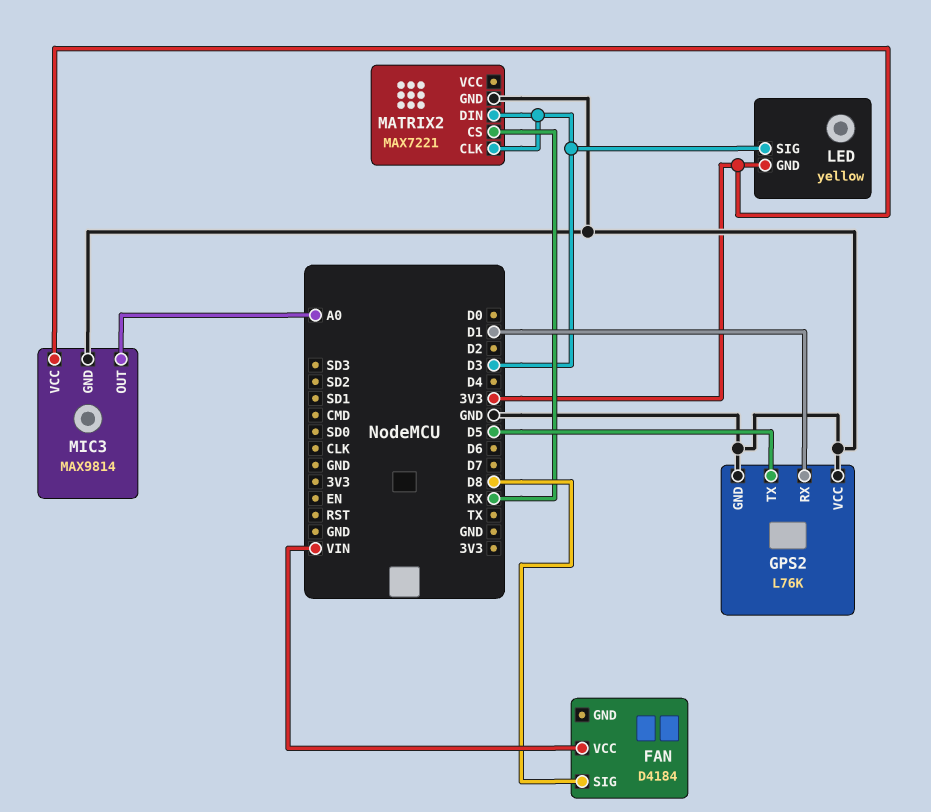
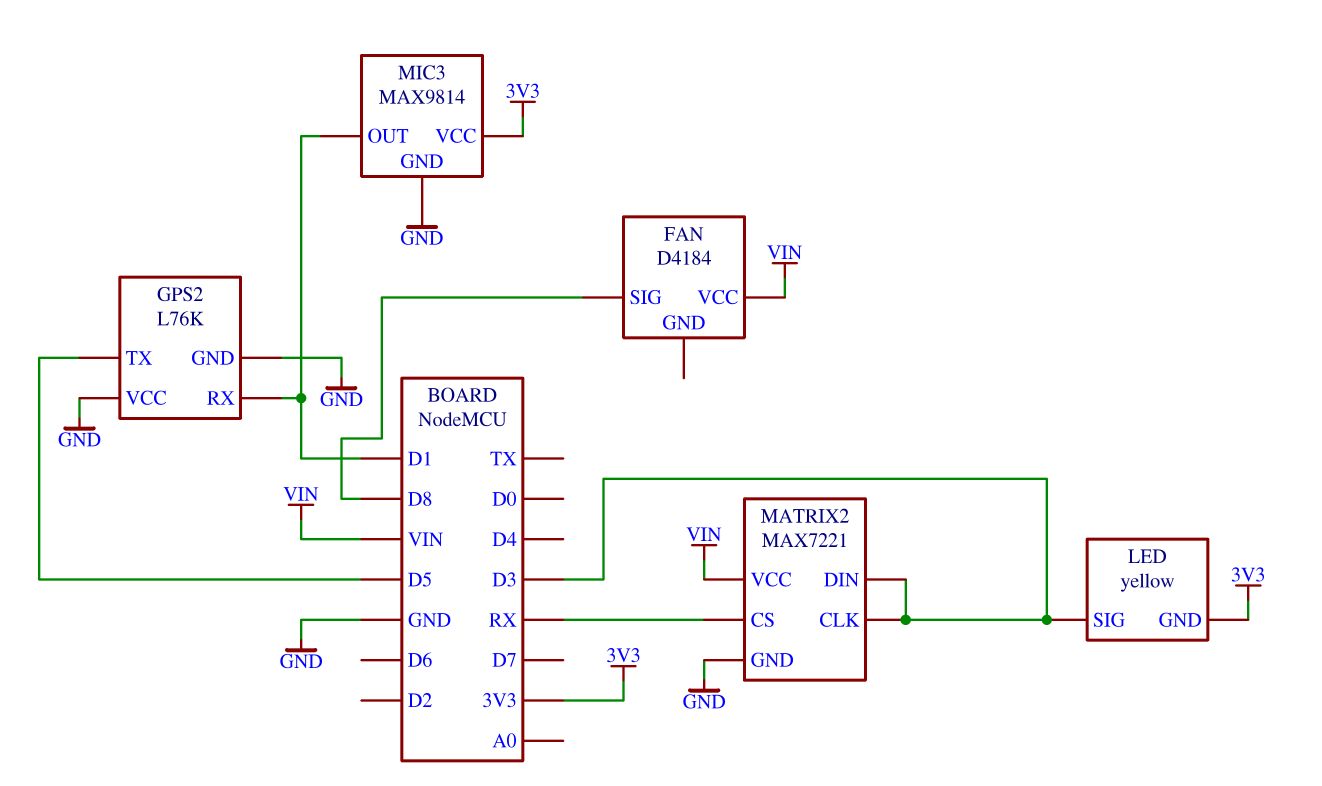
MATRIX2 pin VCC: none -> VIN
MIC3 pin OUT: A0 -> D1

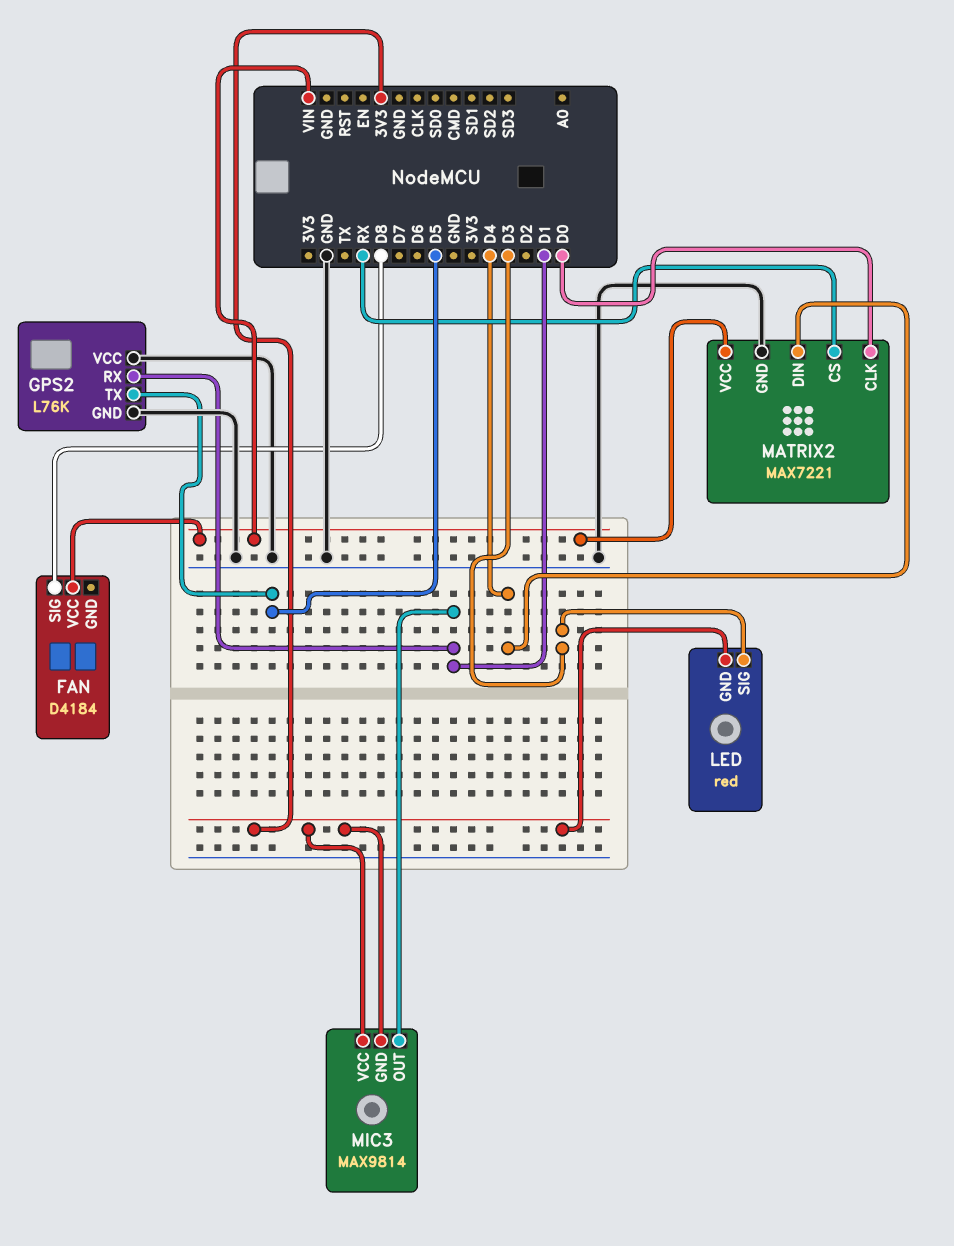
LED: yellow -> red
MATRIX2 pin CLK: D3 -> D0
MATRIX2 pin DIN: D3 -> D4
MIC3 pin GND: GND -> 3V3

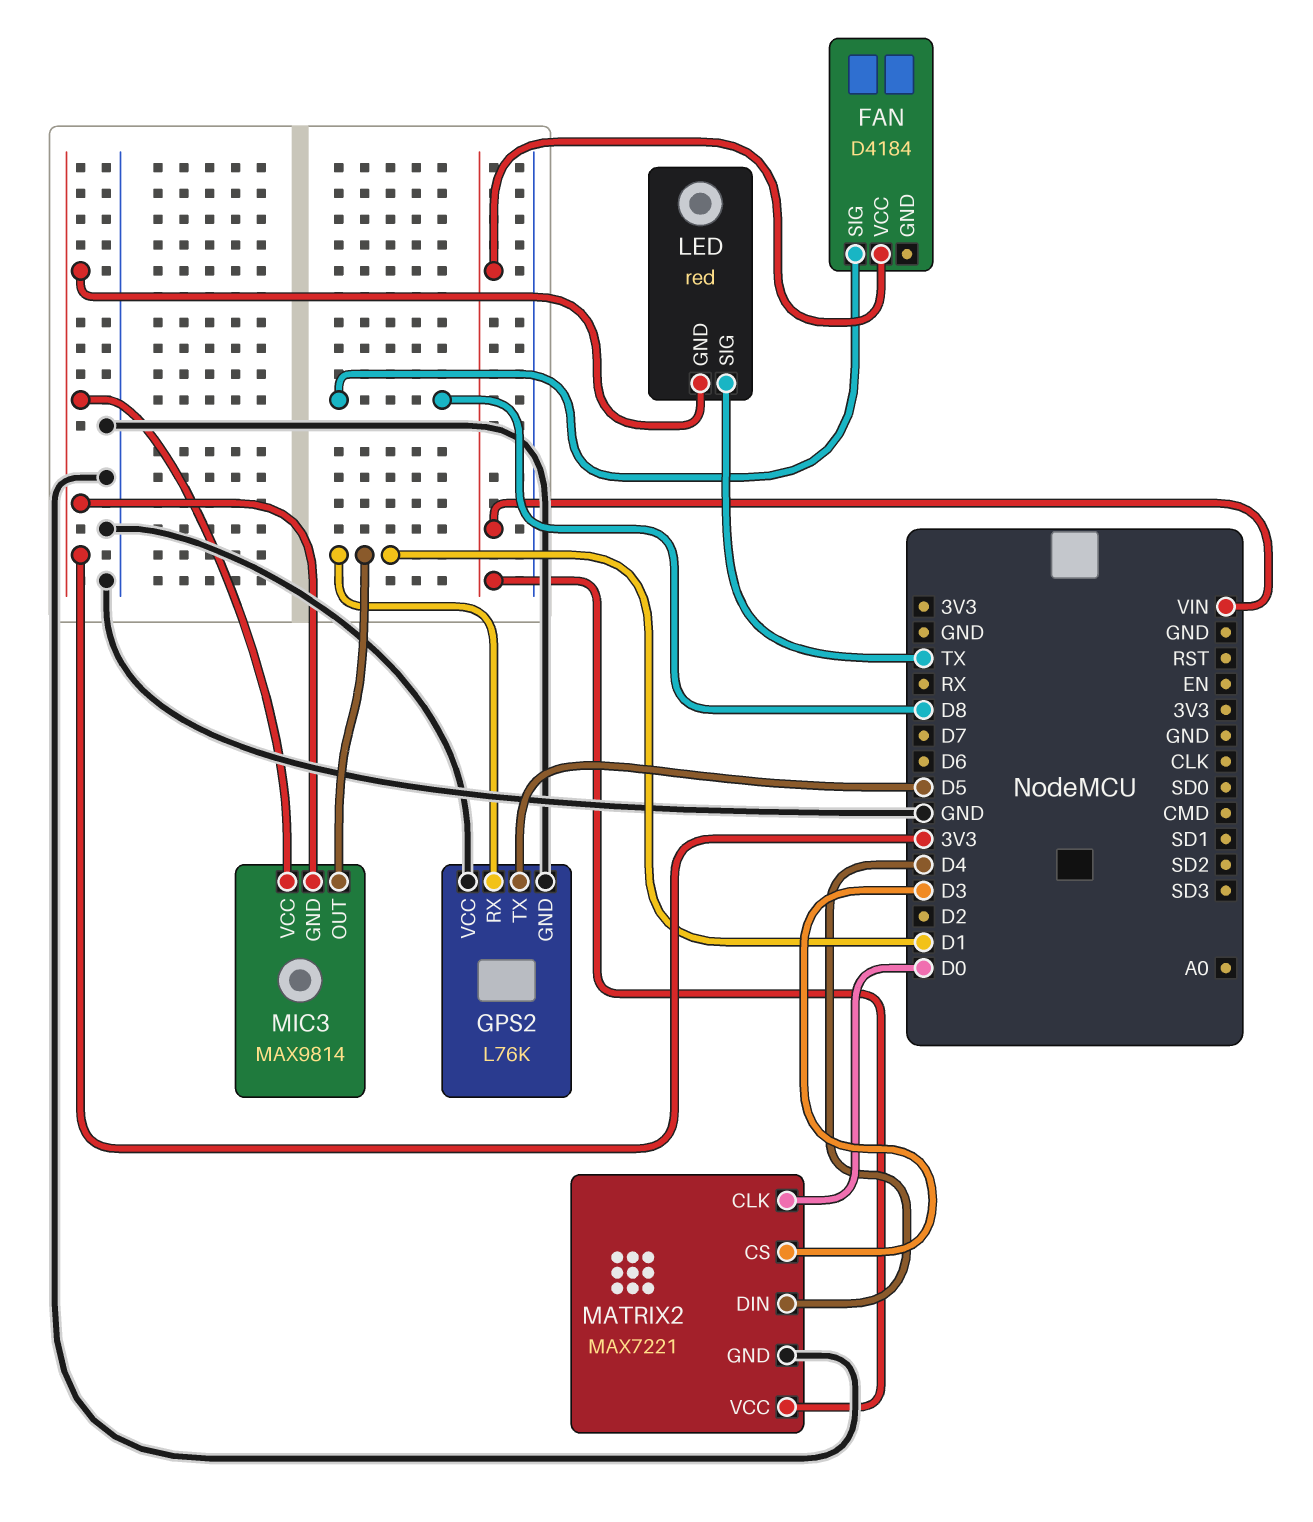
LED pin SIG: D3 -> TX
MATRIX2 pin CS: RX -> D3

